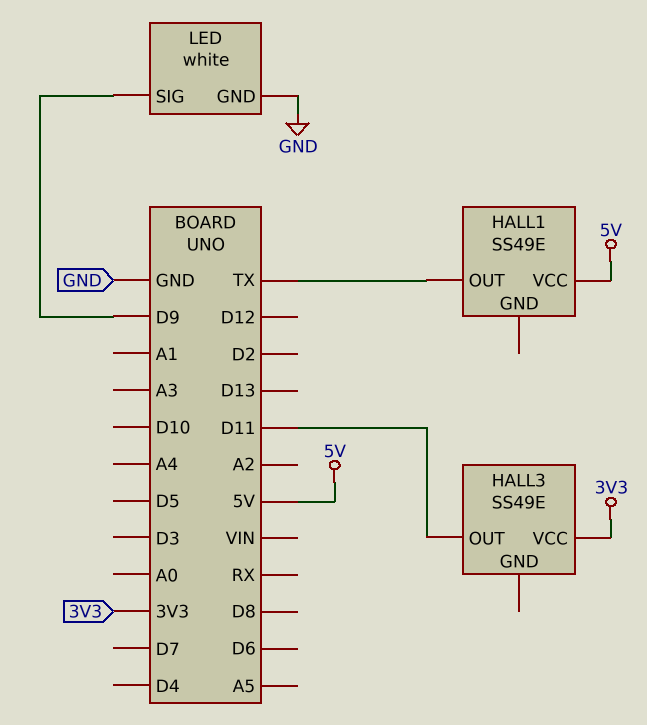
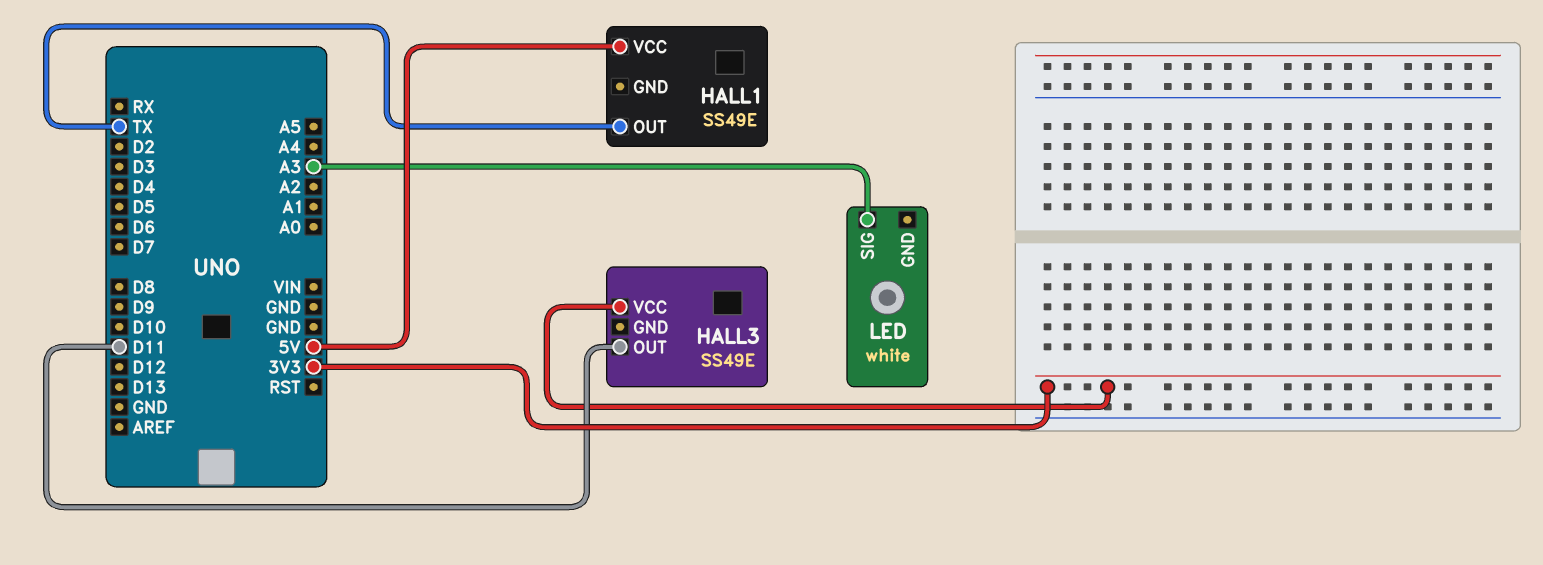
LED pin GND: GND -> none
LED pin SIG: D9 -> A3

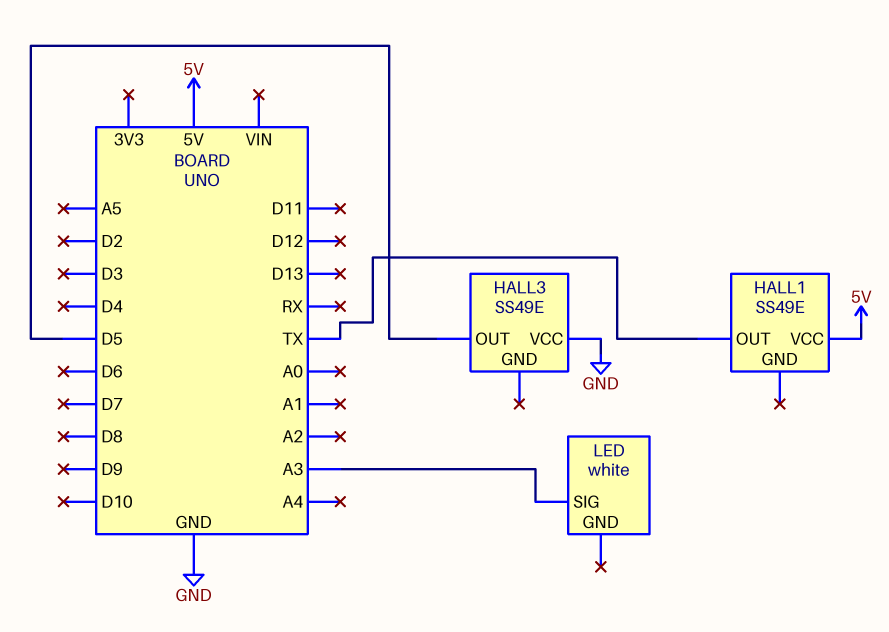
HALL3 pin OUT: D11 -> D5
HALL3 pin VCC: 3V3 -> GND

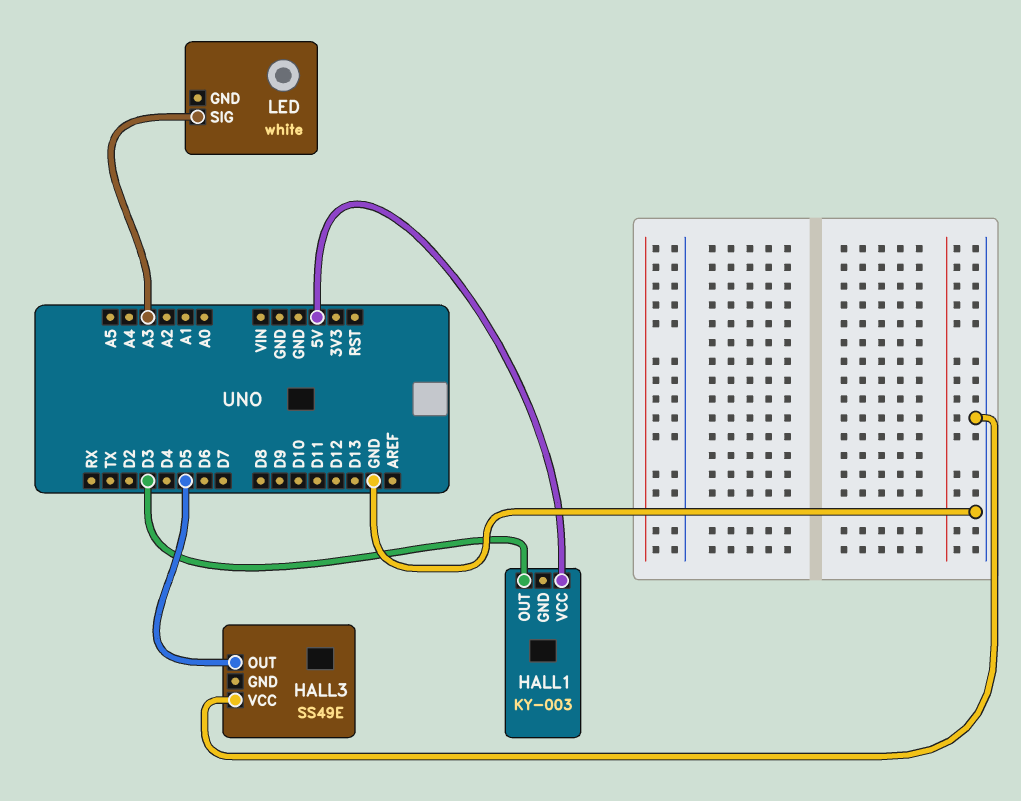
HALL1: SS49E -> KY-003
HALL1 pin OUT: TX -> D3

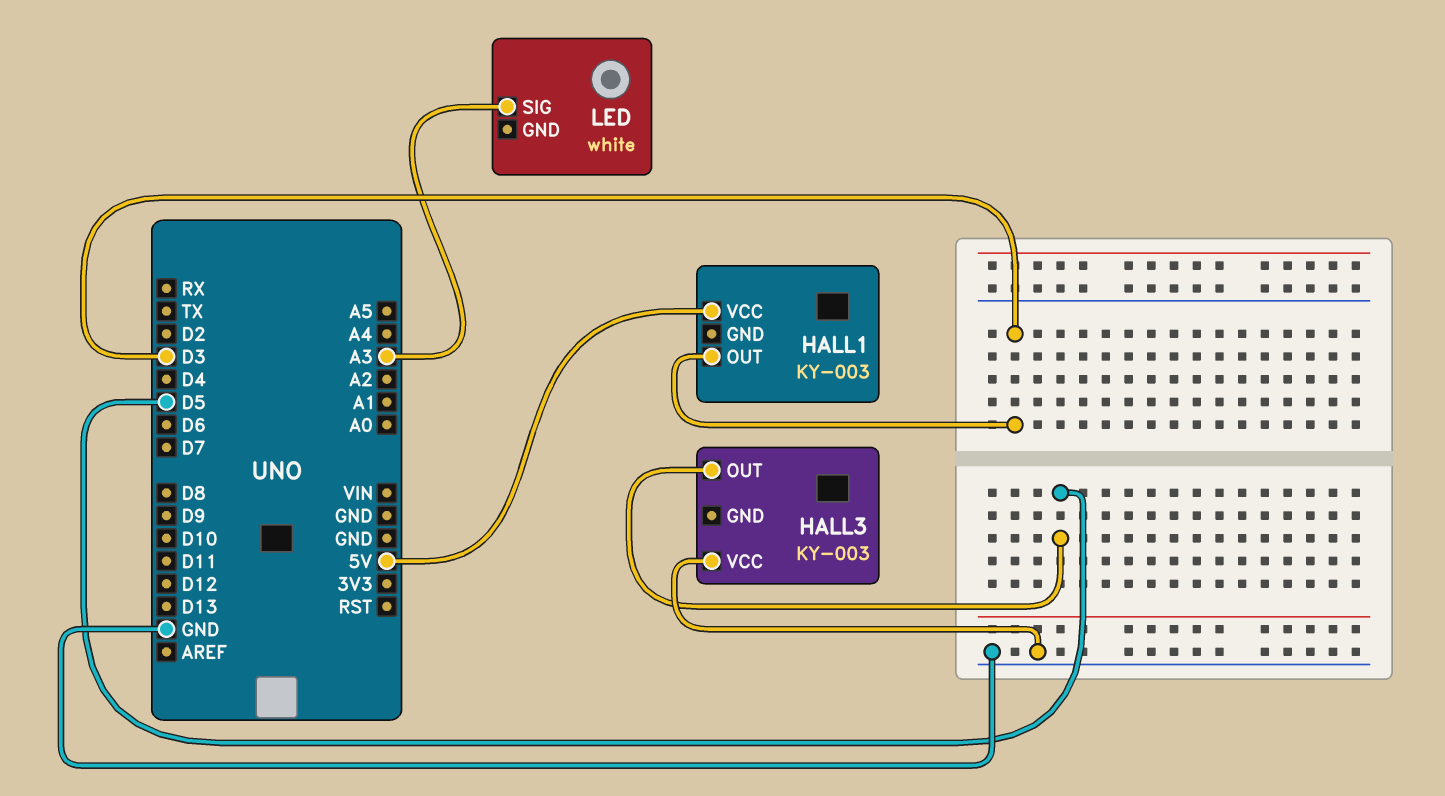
HALL3: SS49E -> KY-003

